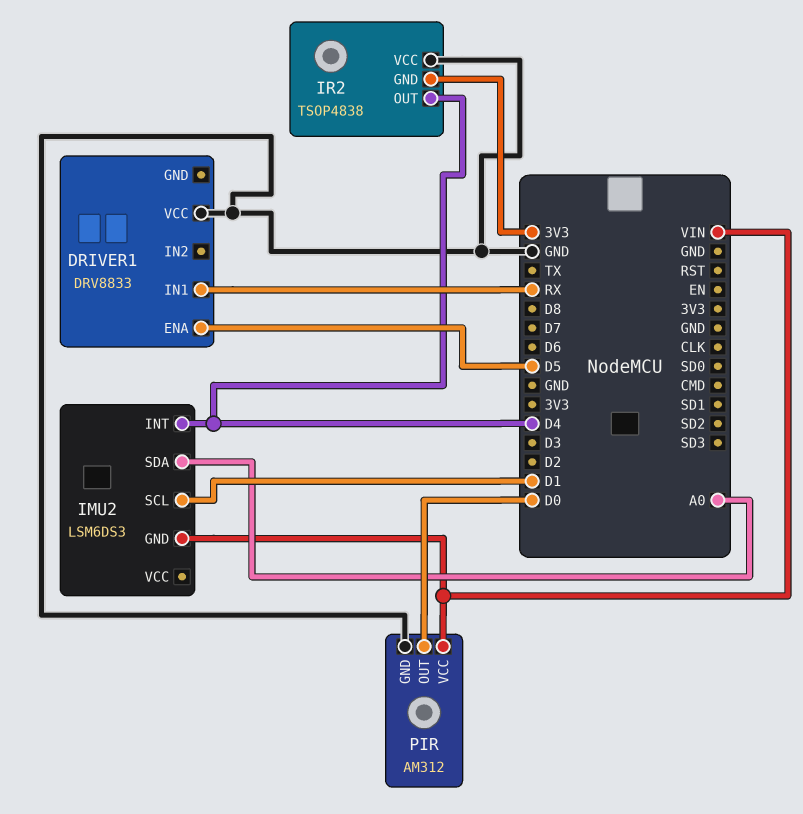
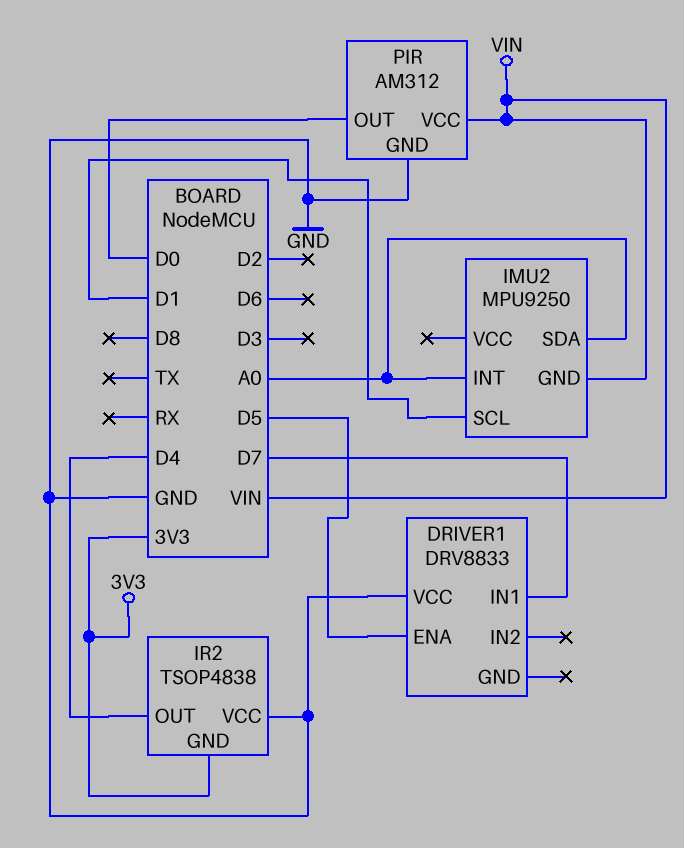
DRIVER1 pin IN1: RX -> D7
IMU2: LSM6DS3 -> MPU9250
IMU2 pin INT: D4 -> A0

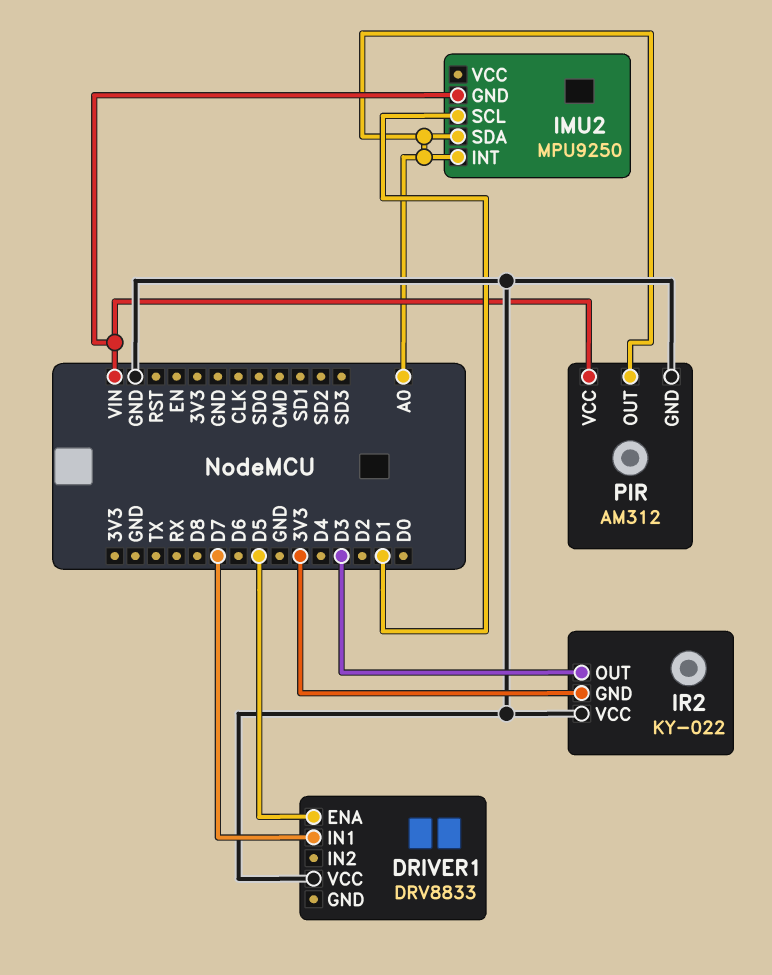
IR2: TSOP4838 -> KY-022
IR2 pin OUT: D4 -> D3
PIR pin OUT: D0 -> A0

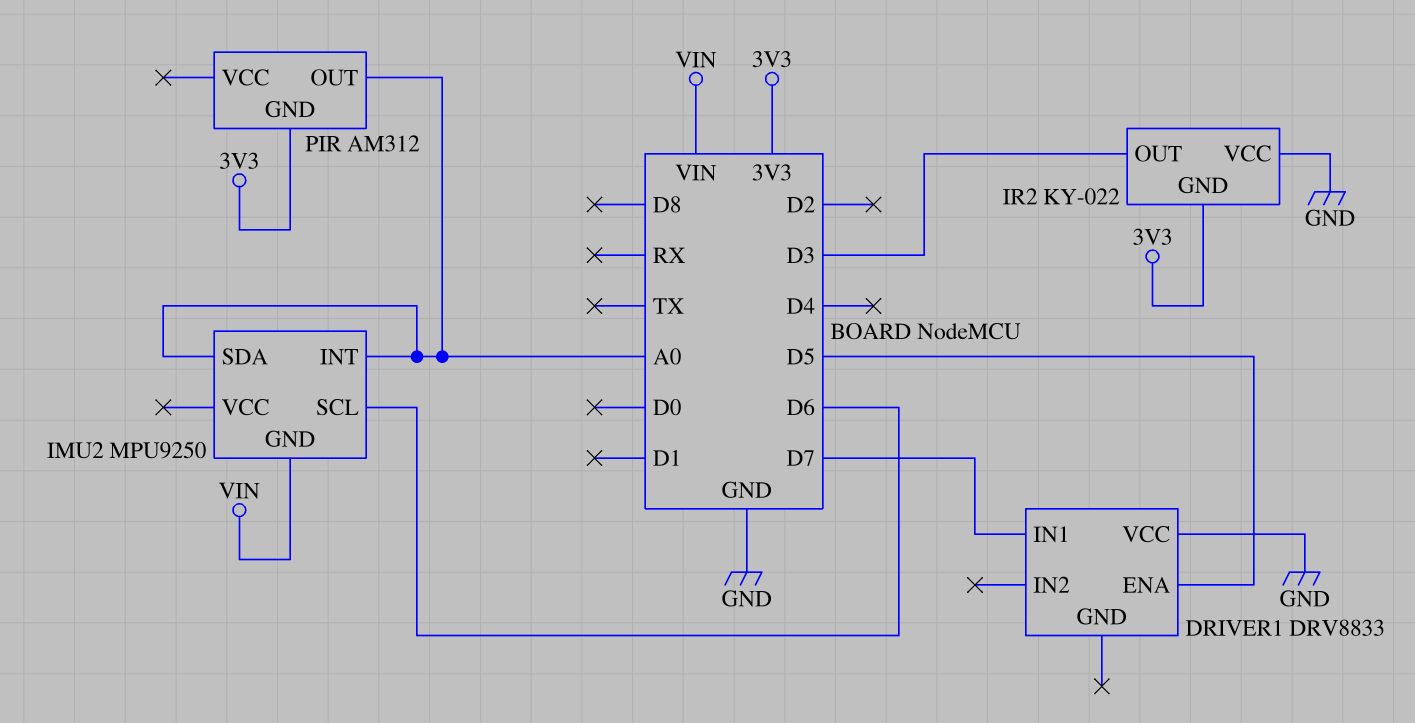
IMU2 pin SCL: D1 -> D6
PIR pin GND: GND -> 3V3
PIR pin VCC: VIN -> none

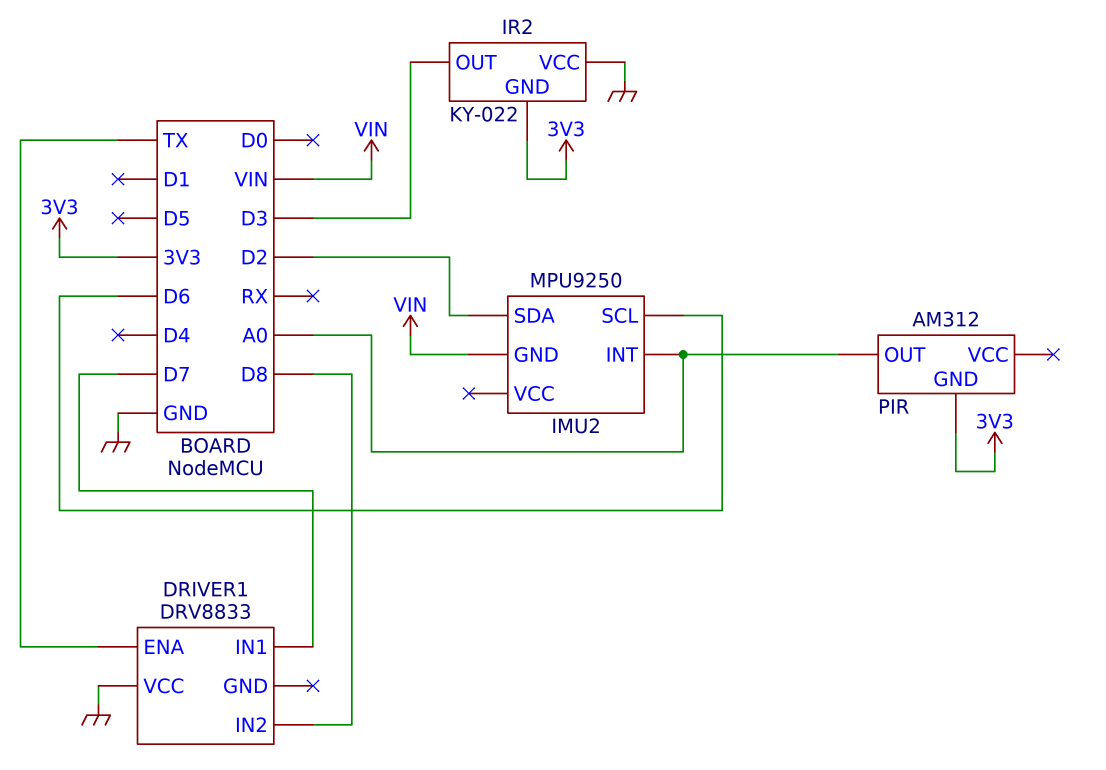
DRIVER1 pin ENA: D5 -> TX
DRIVER1 pin IN2: none -> D8
IMU2 pin SDA: A0 -> D2

